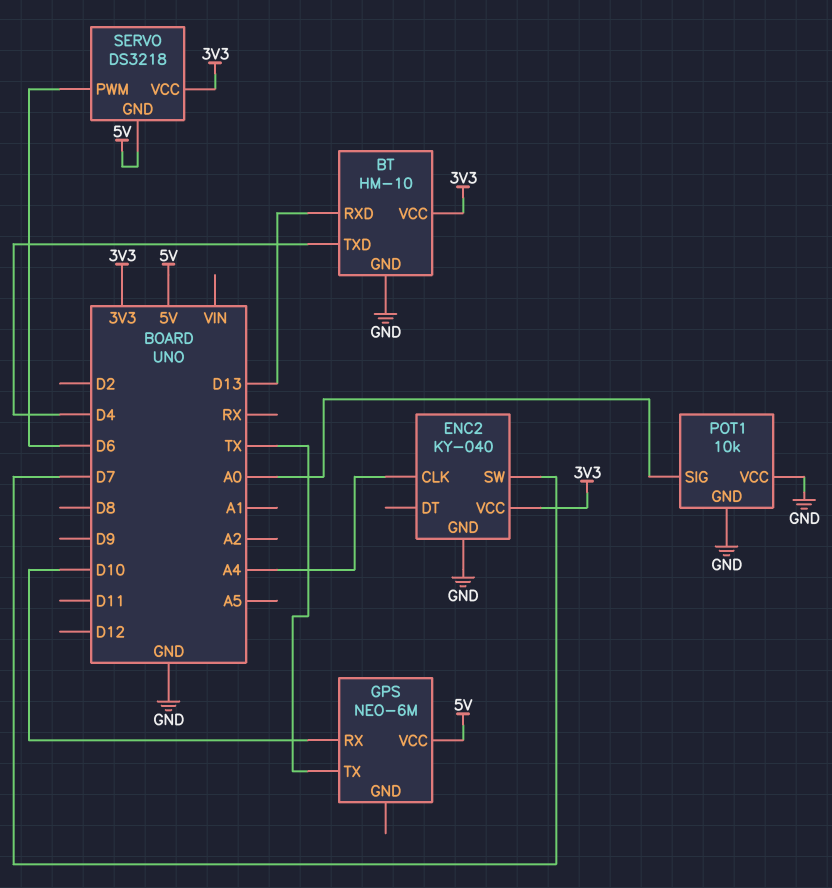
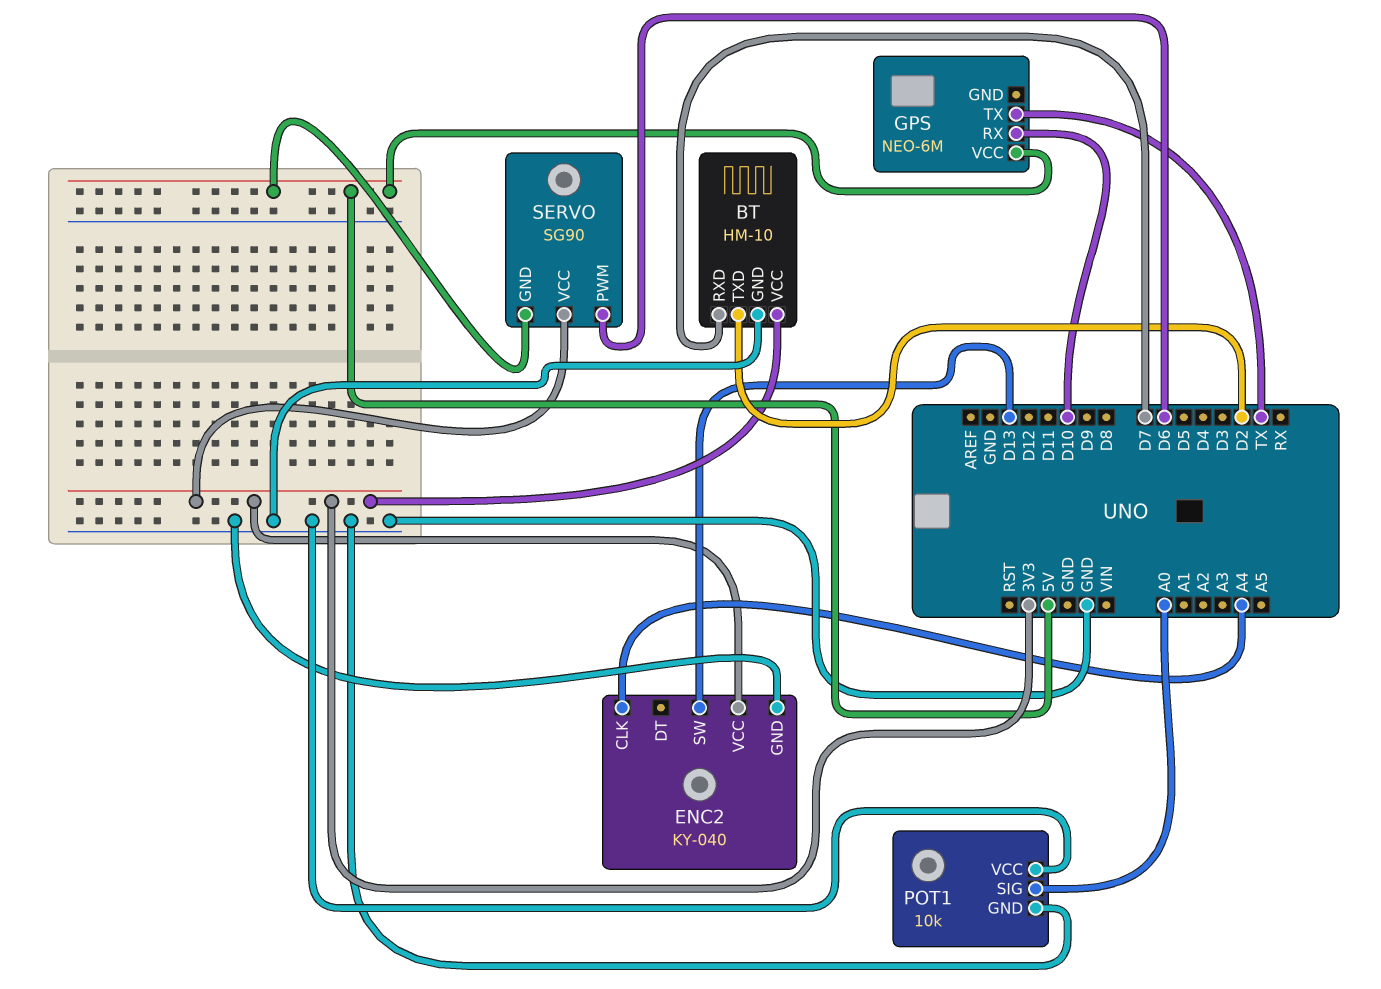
BT pin RXD: D13 -> D7
BT pin TXD: D4 -> D2
ENC2 pin SW: D7 -> D13
SERVO: DS3218 -> SG90

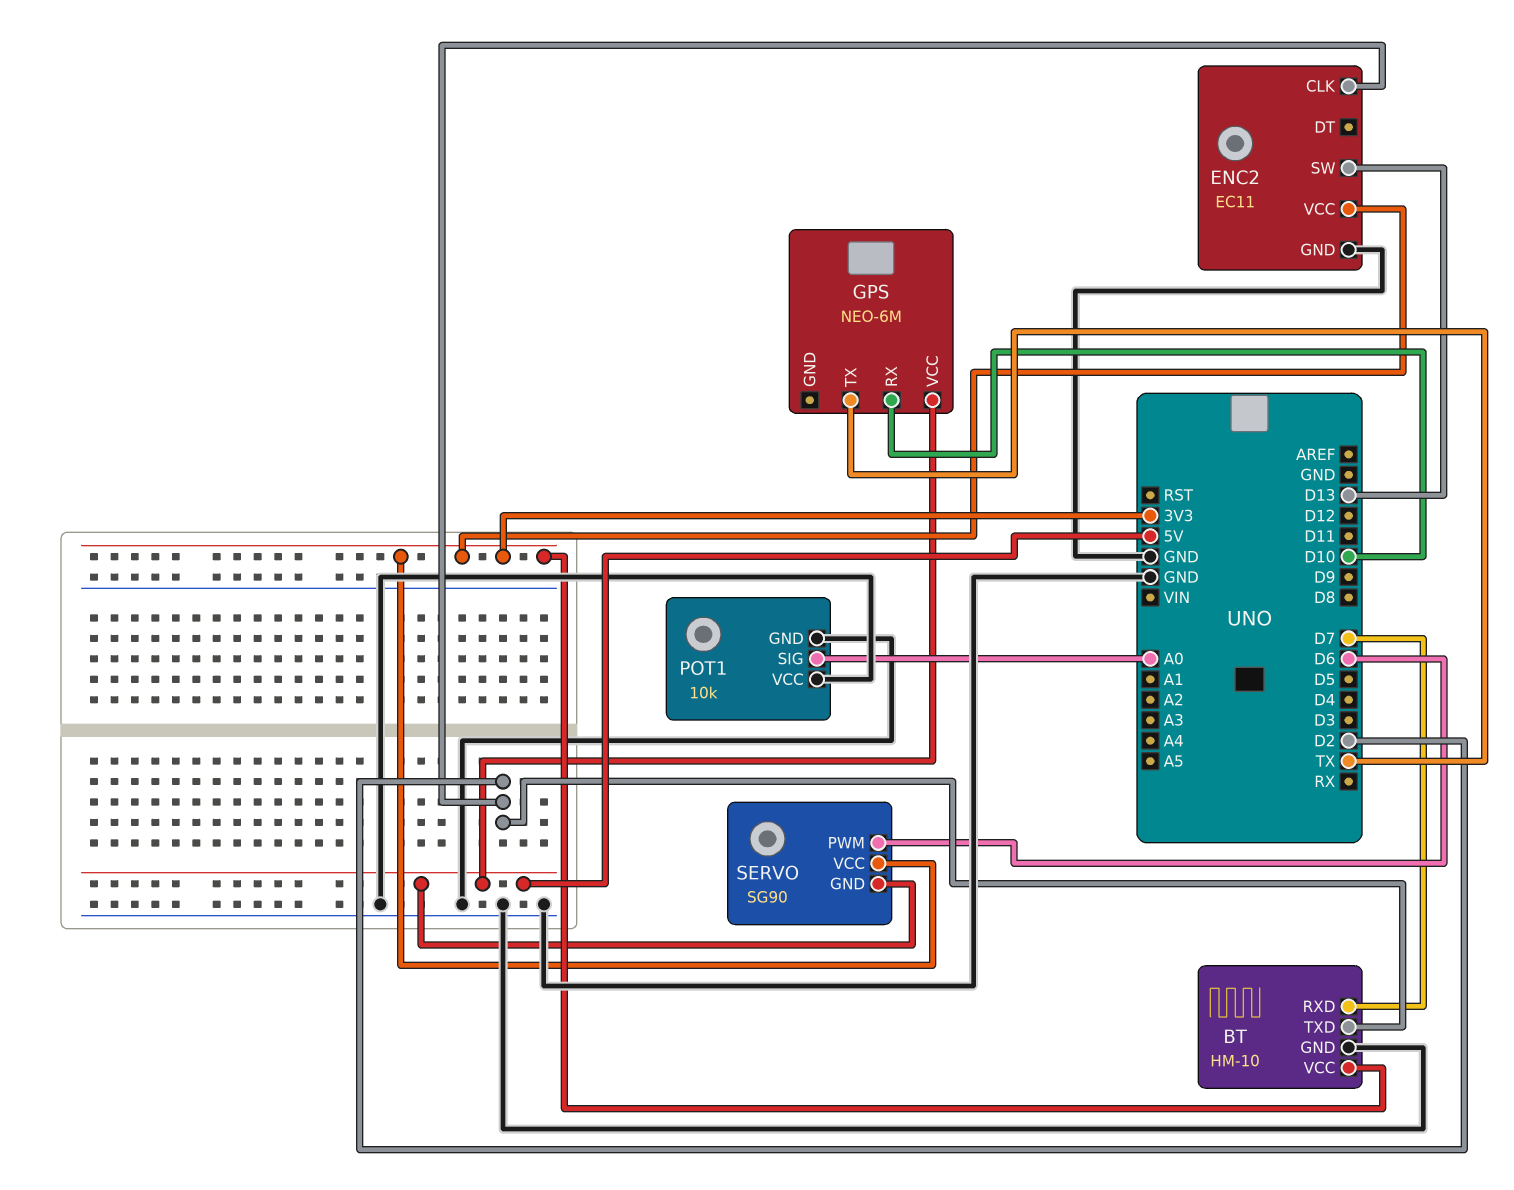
ENC2: KY-040 -> EC11
ENC2 pin CLK: A4 -> D2

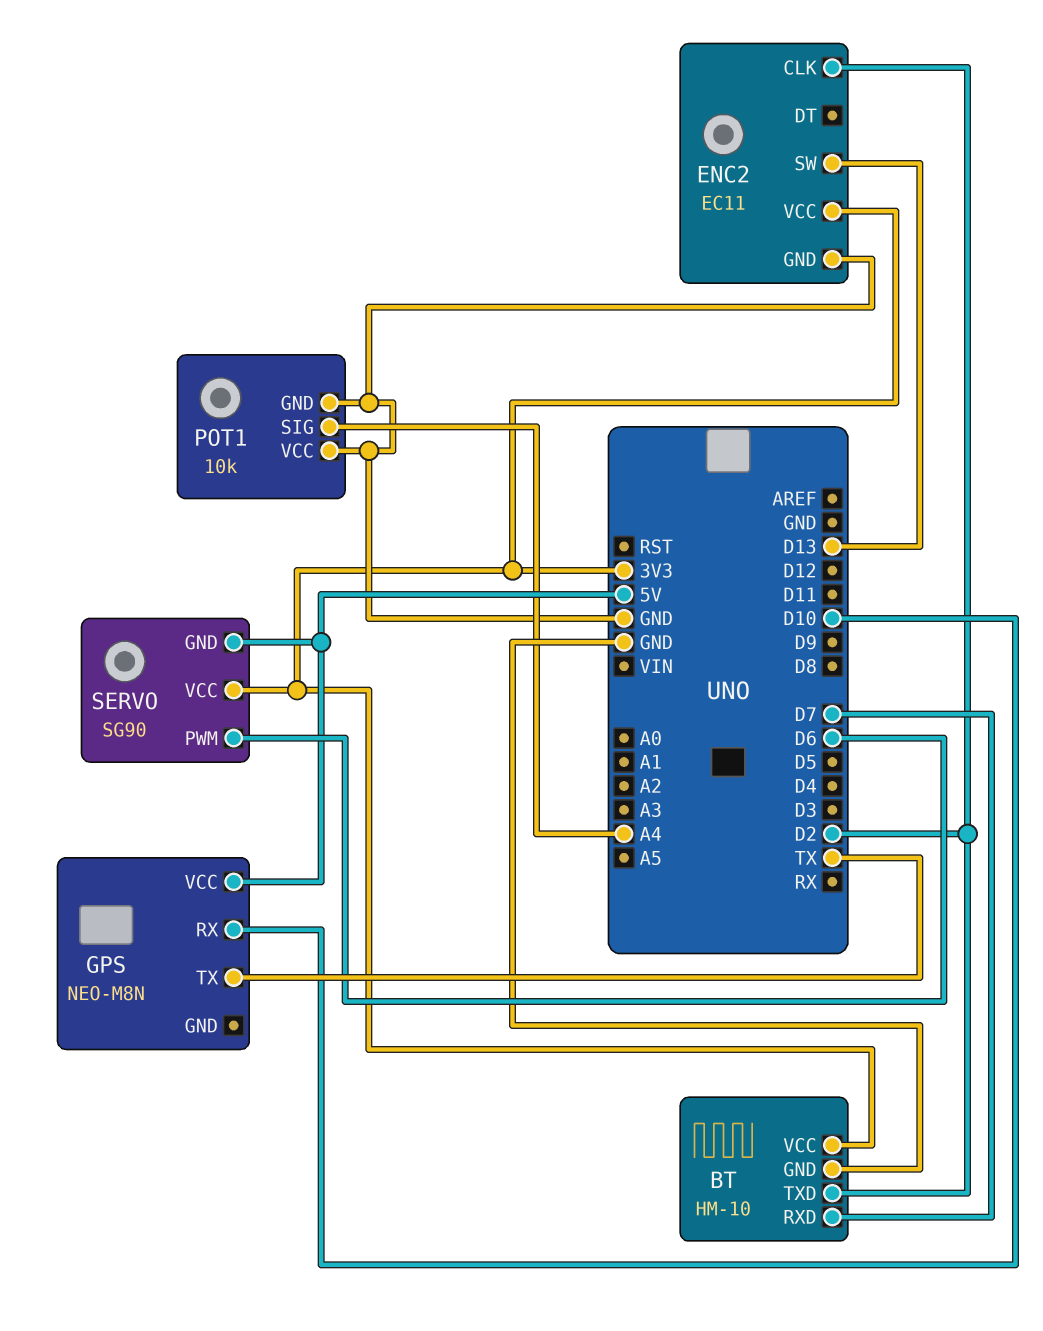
GPS: NEO-6M -> NEO-M8N
POT1 pin SIG: A0 -> A4

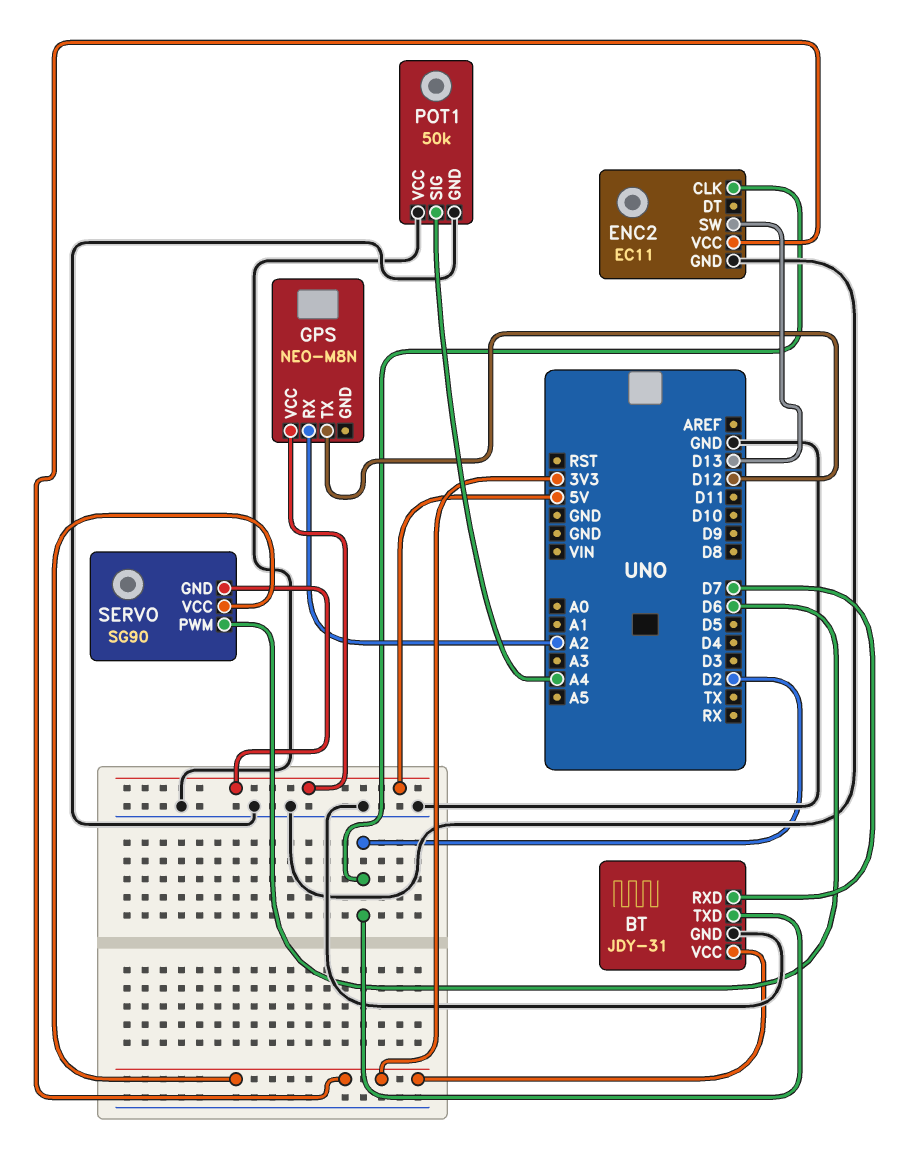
BT: HM-10 -> JDY-31
GPS pin RX: D10 -> A2
GPS pin TX: TX -> D12
POT1: 10k -> 50k

